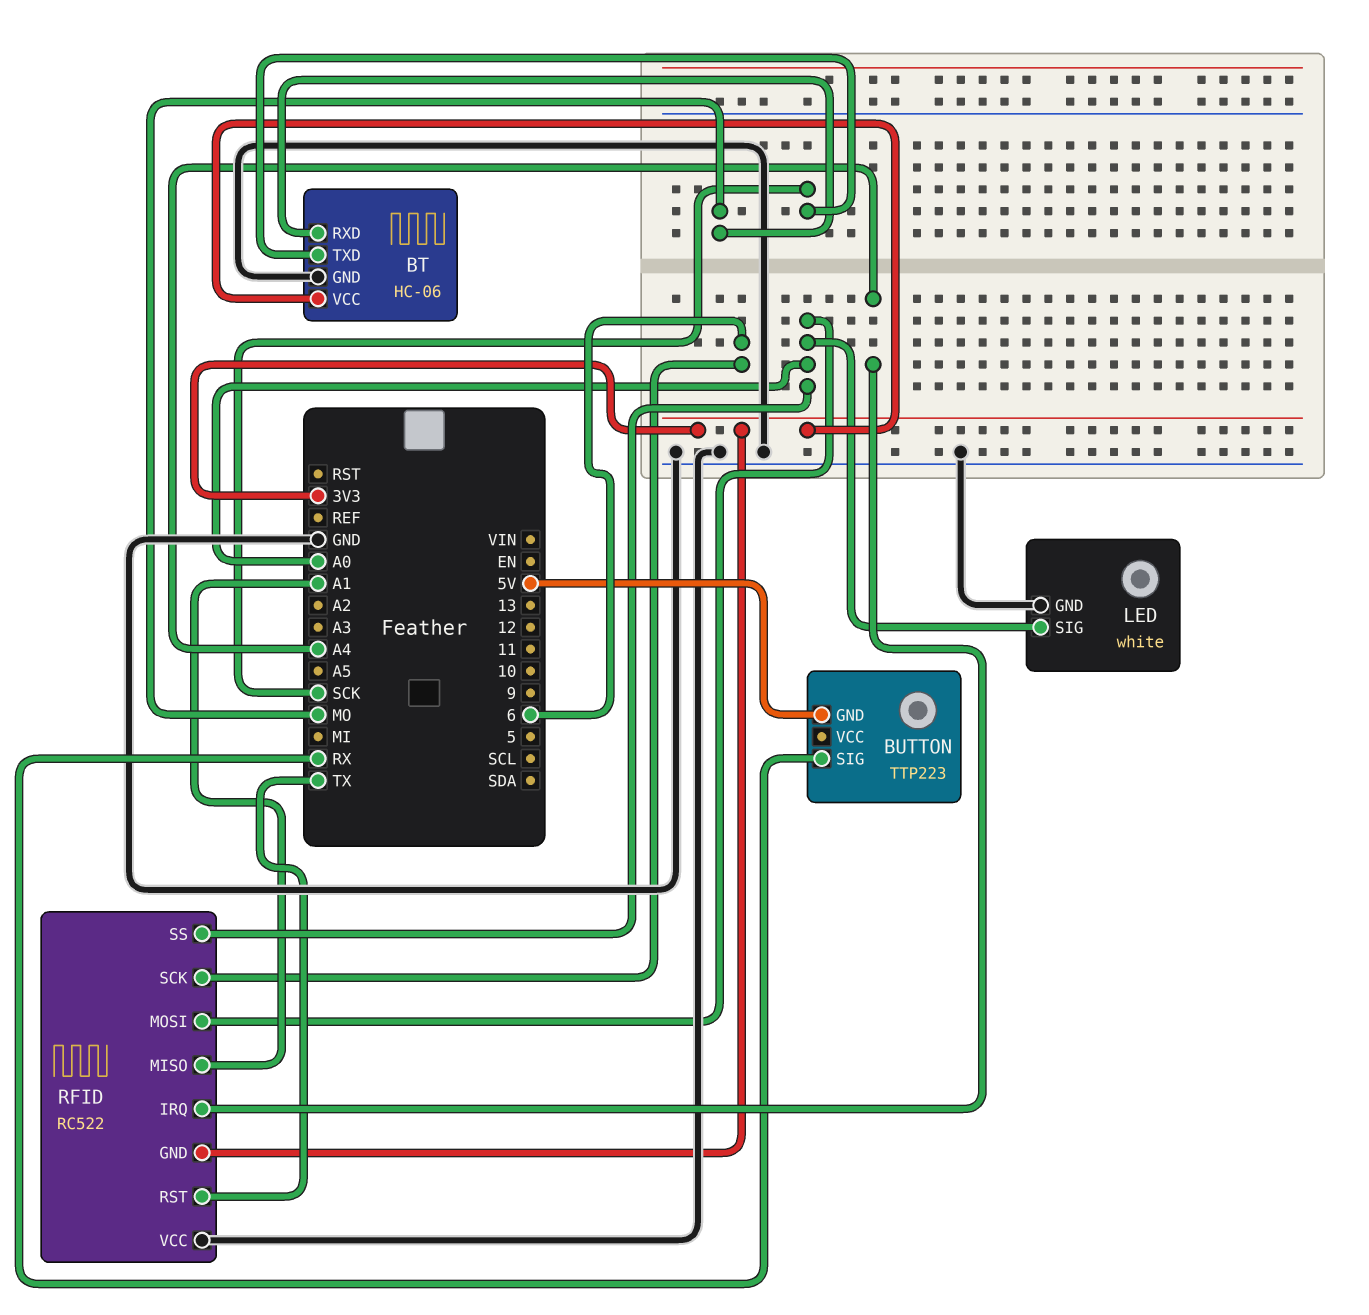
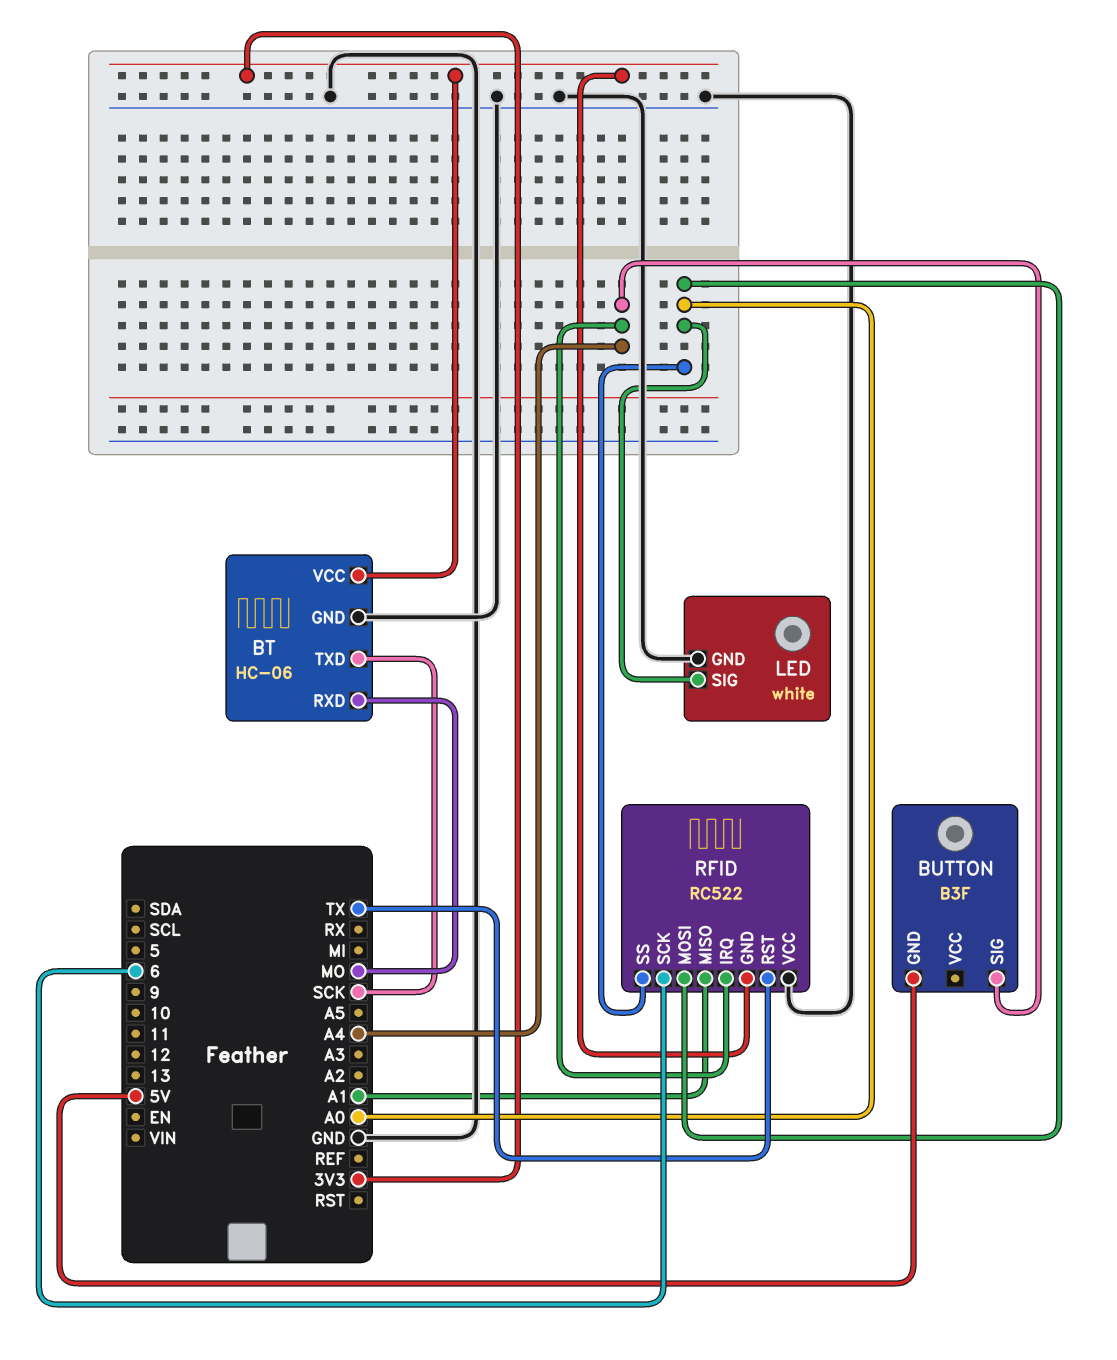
BUTTON: TTP223 -> B3F
BUTTON pin SIG: RX -> A4

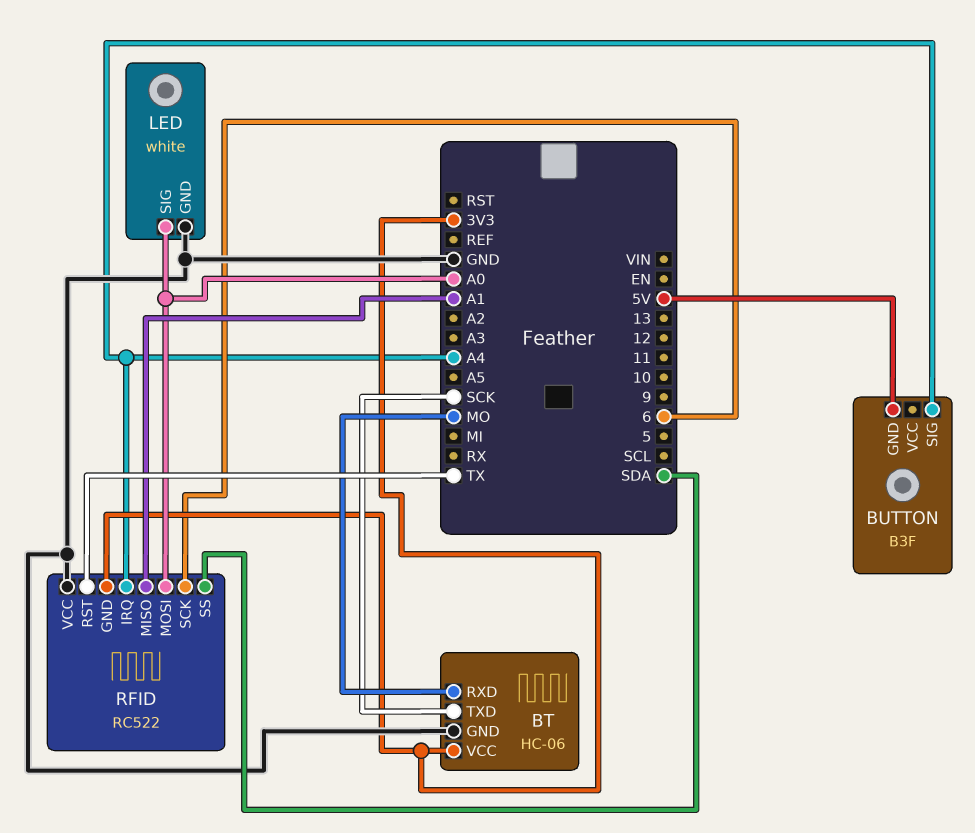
RFID pin SS: A0 -> SDA

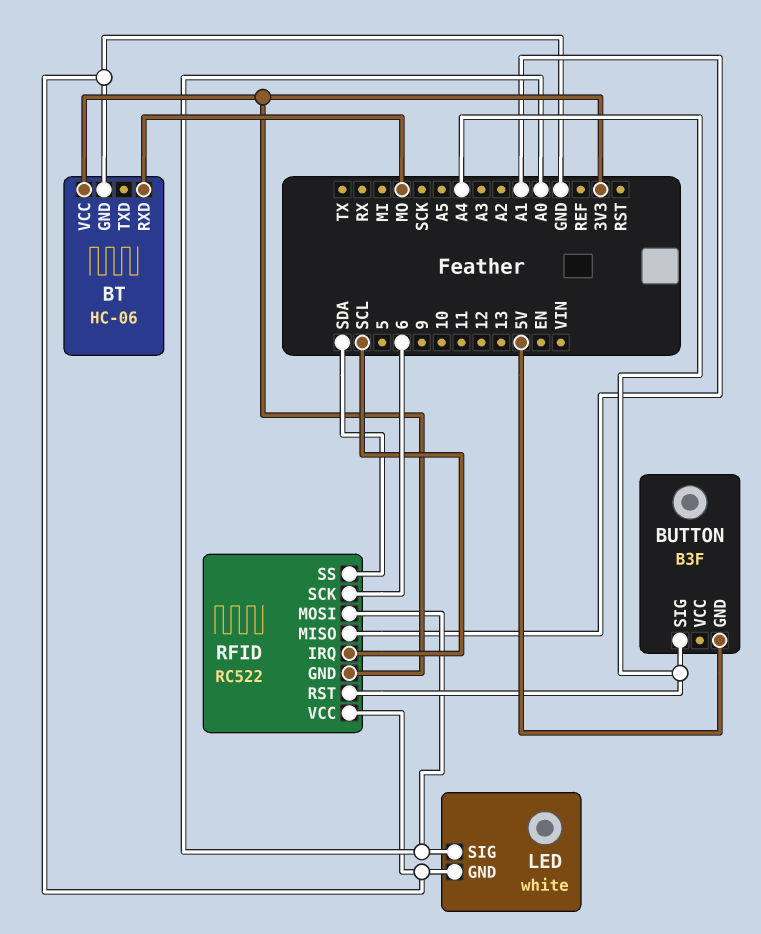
BT pin TXD: SCK -> none
RFID pin IRQ: A4 -> SCL
RFID pin RST: TX -> A4

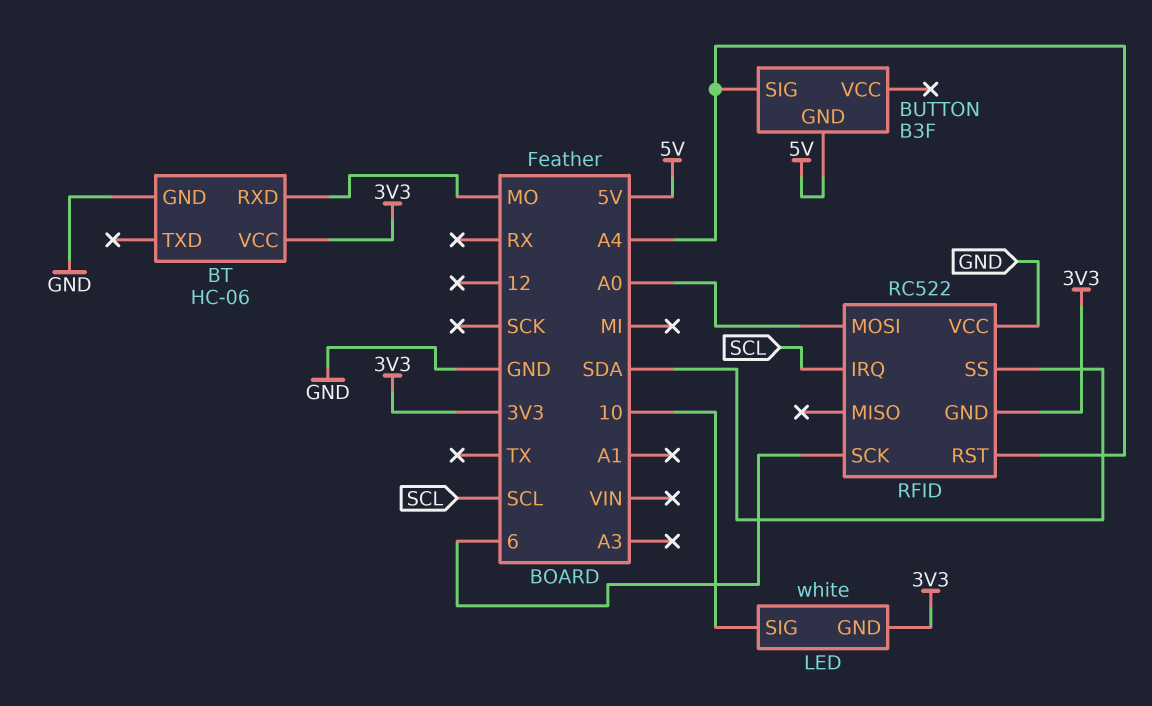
LED pin GND: GND -> 3V3
LED pin SIG: A0 -> 10
RFID pin MISO: A1 -> none

